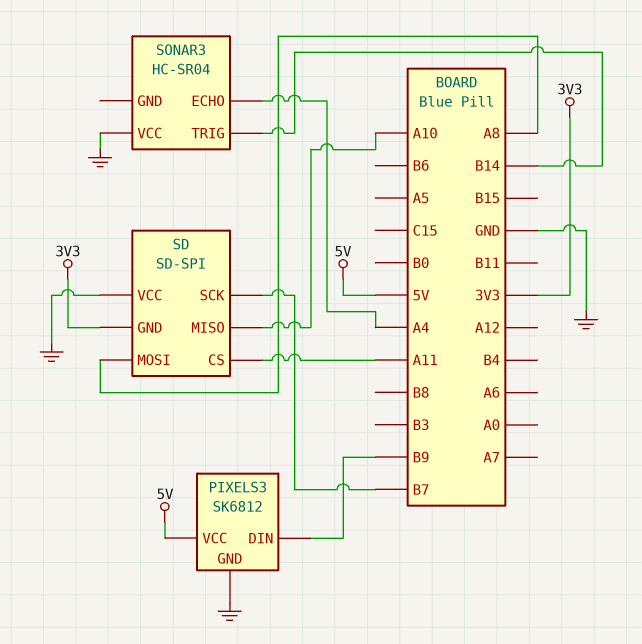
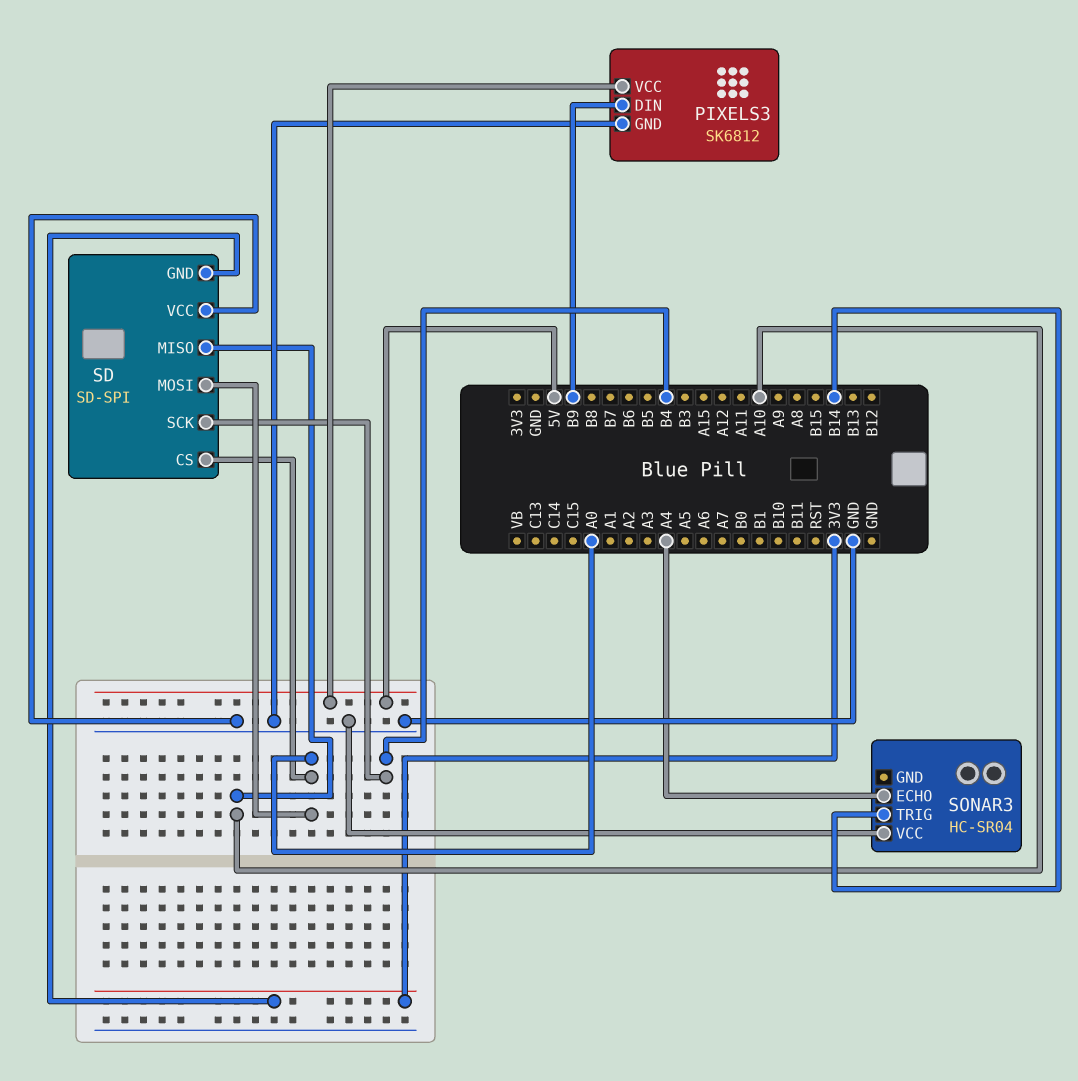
SD pin CS: A11 -> A0
SD pin MOSI: A8 -> A0
SD pin SCK: B7 -> B4

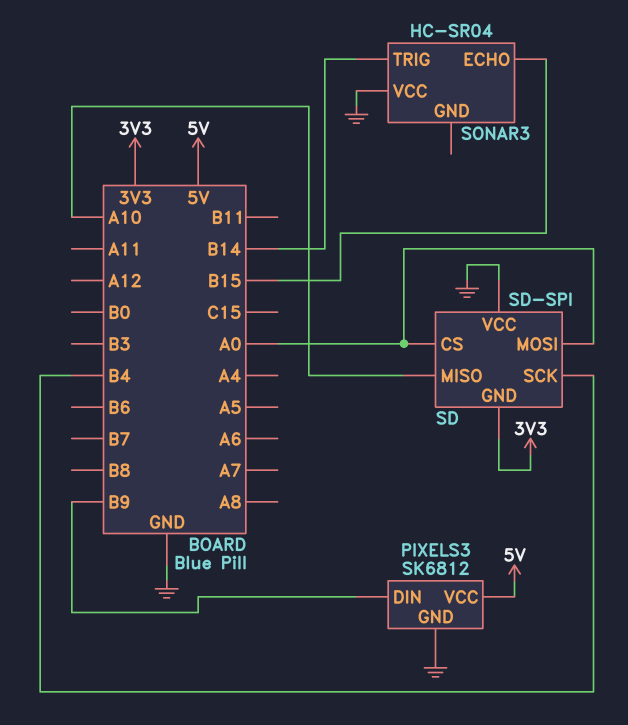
SONAR3 pin ECHO: A4 -> B15

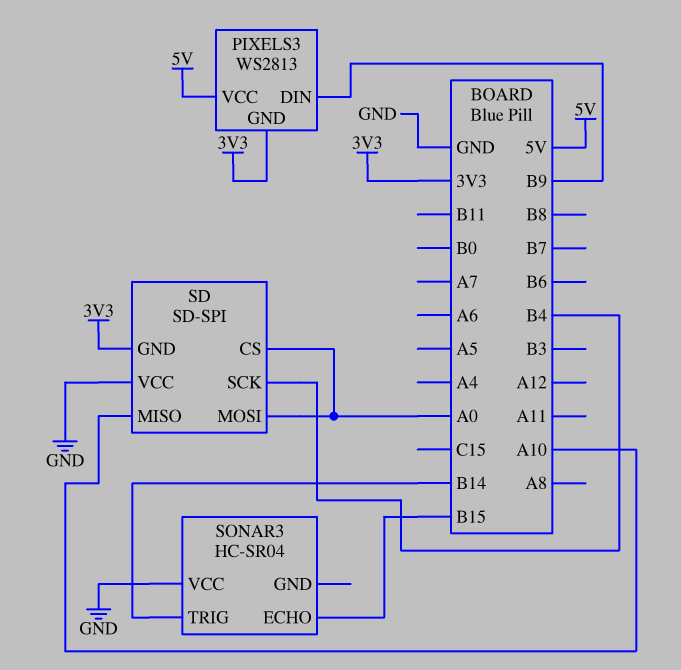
PIXELS3: SK6812 -> WS2813
PIXELS3 pin GND: GND -> 3V3

